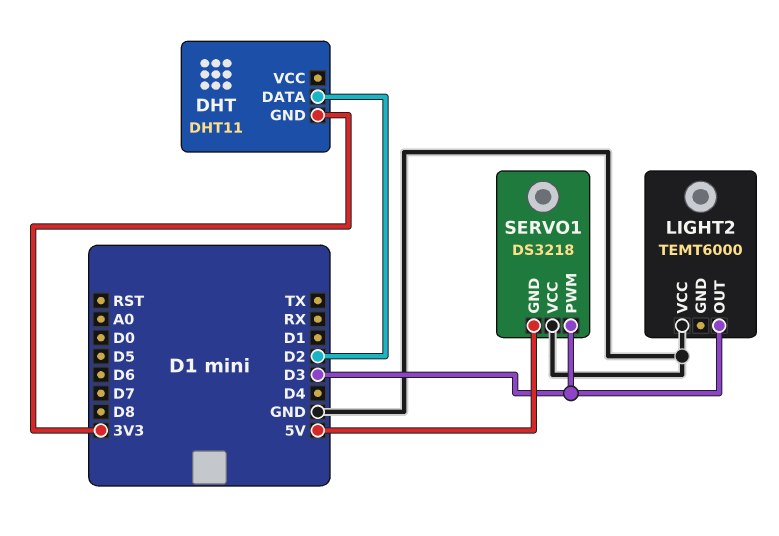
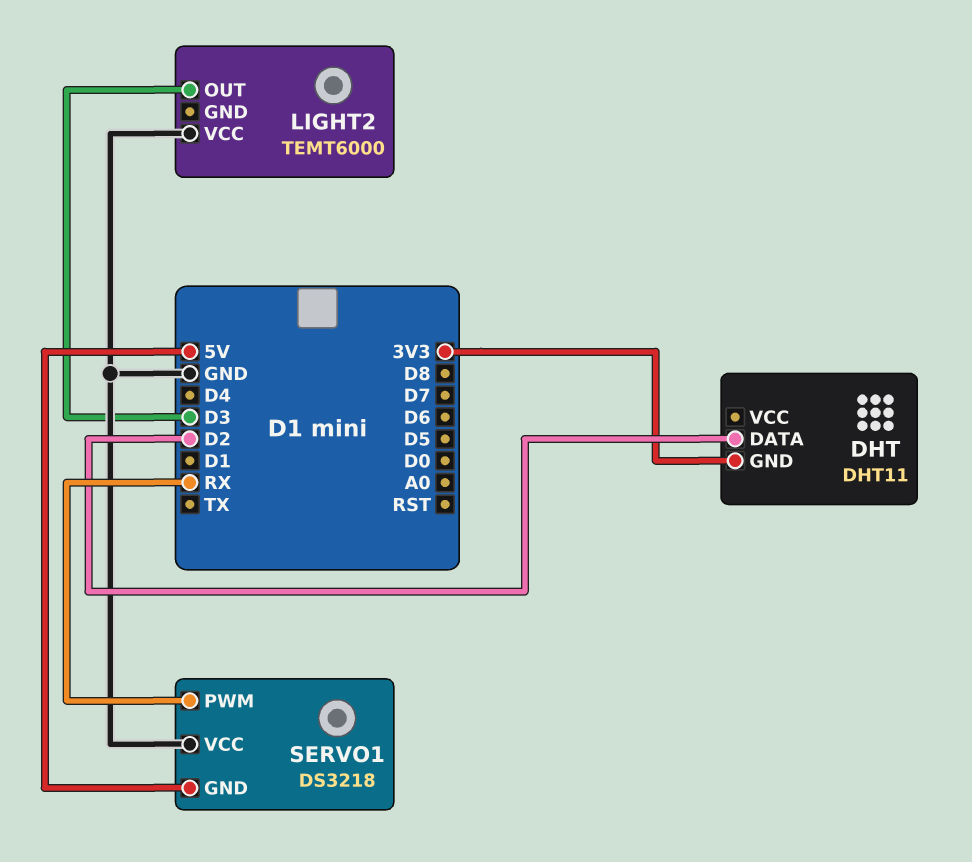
SERVO1 pin PWM: D3 -> RX

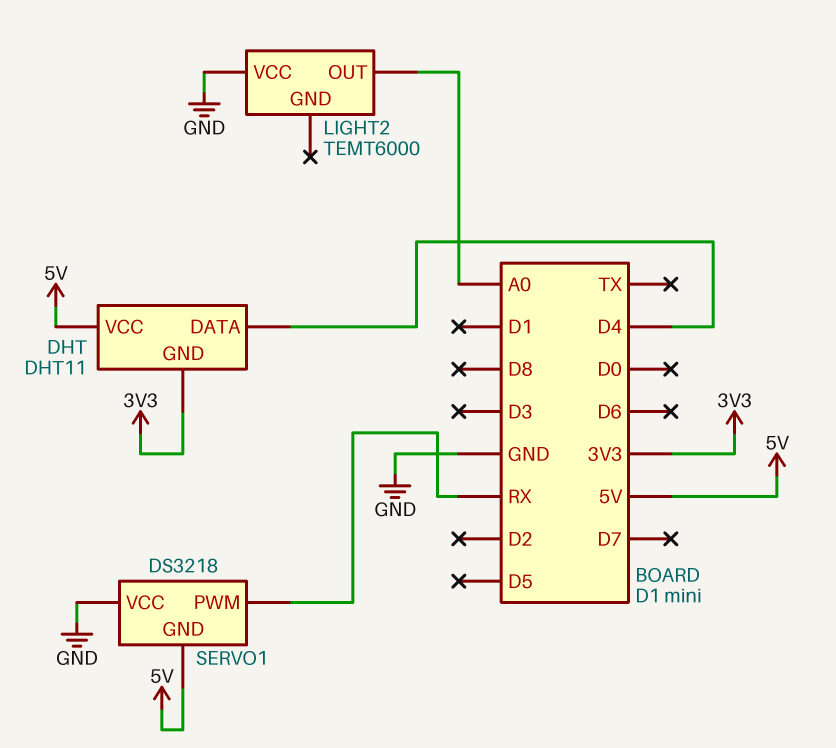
DHT pin DATA: D2 -> D4
DHT pin VCC: none -> 5V
LIGHT2 pin OUT: D3 -> A0

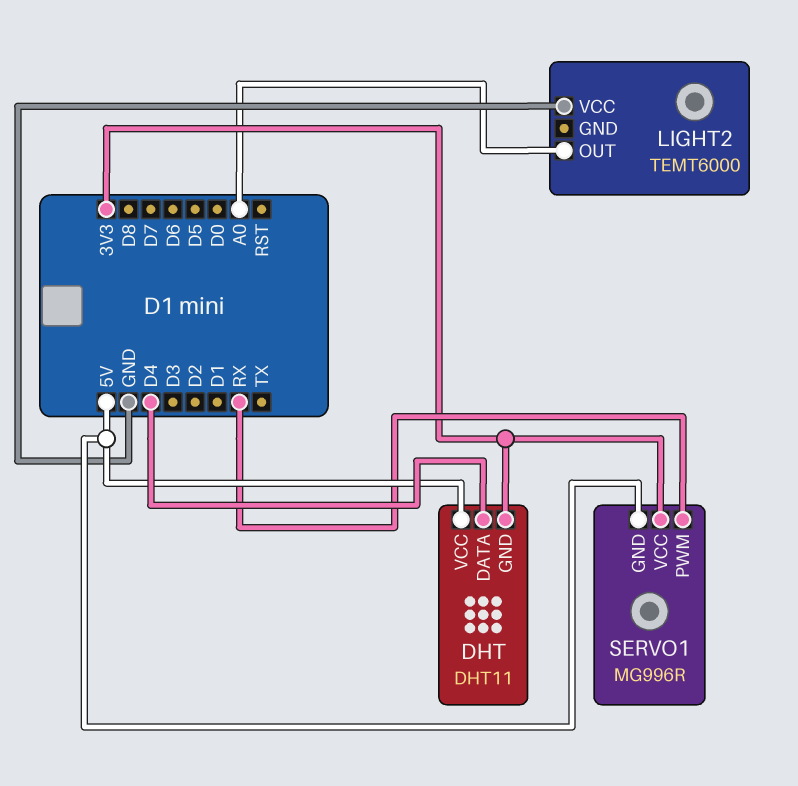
SERVO1: DS3218 -> MG996R
SERVO1 pin VCC: GND -> 3V3

